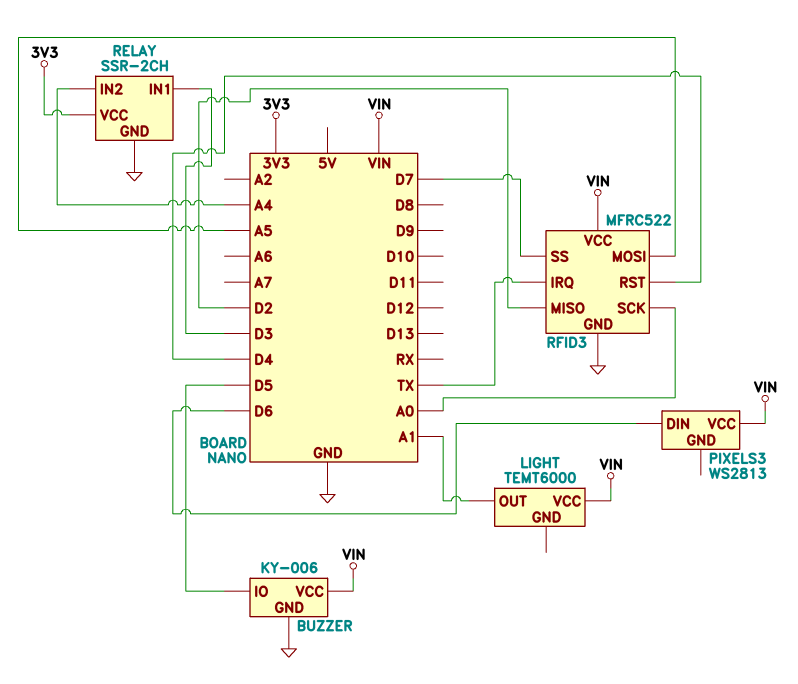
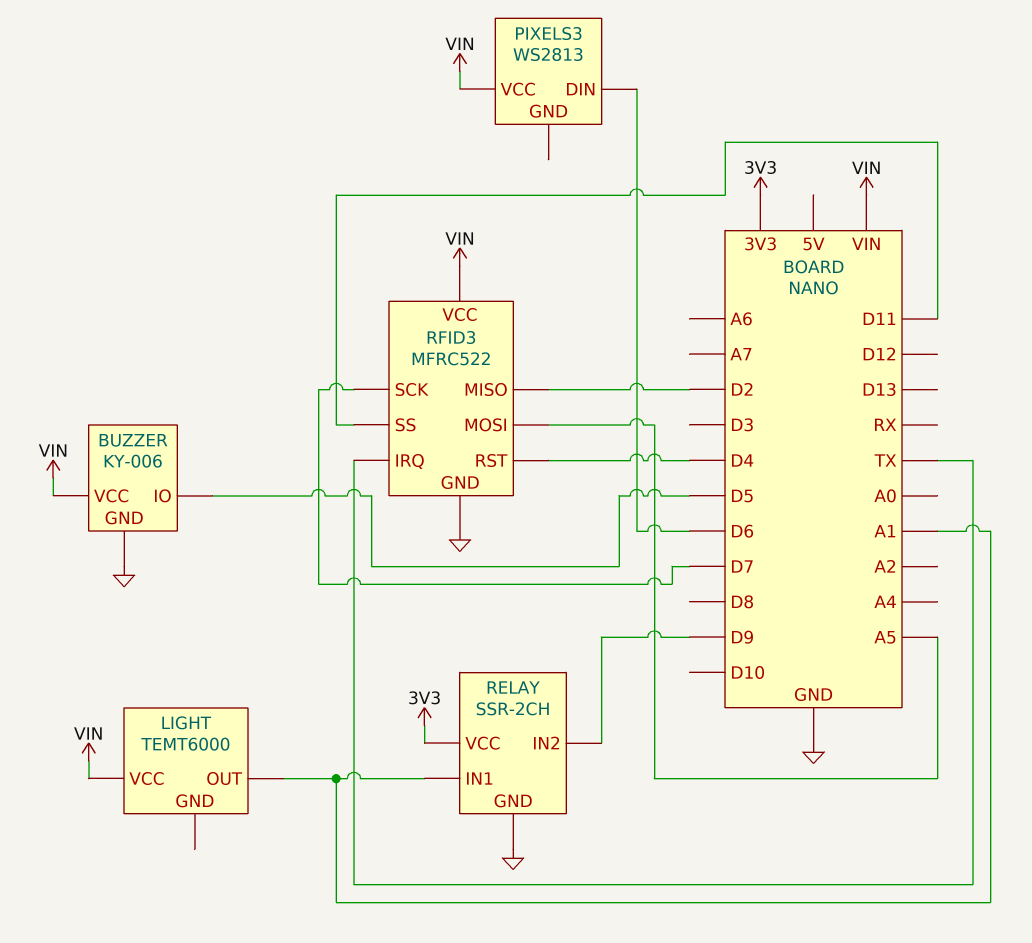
RELAY pin IN1: D3 -> A1
RELAY pin IN2: A4 -> D9
RFID3 pin SCK: A0 -> D7
RFID3 pin SS: D7 -> D11

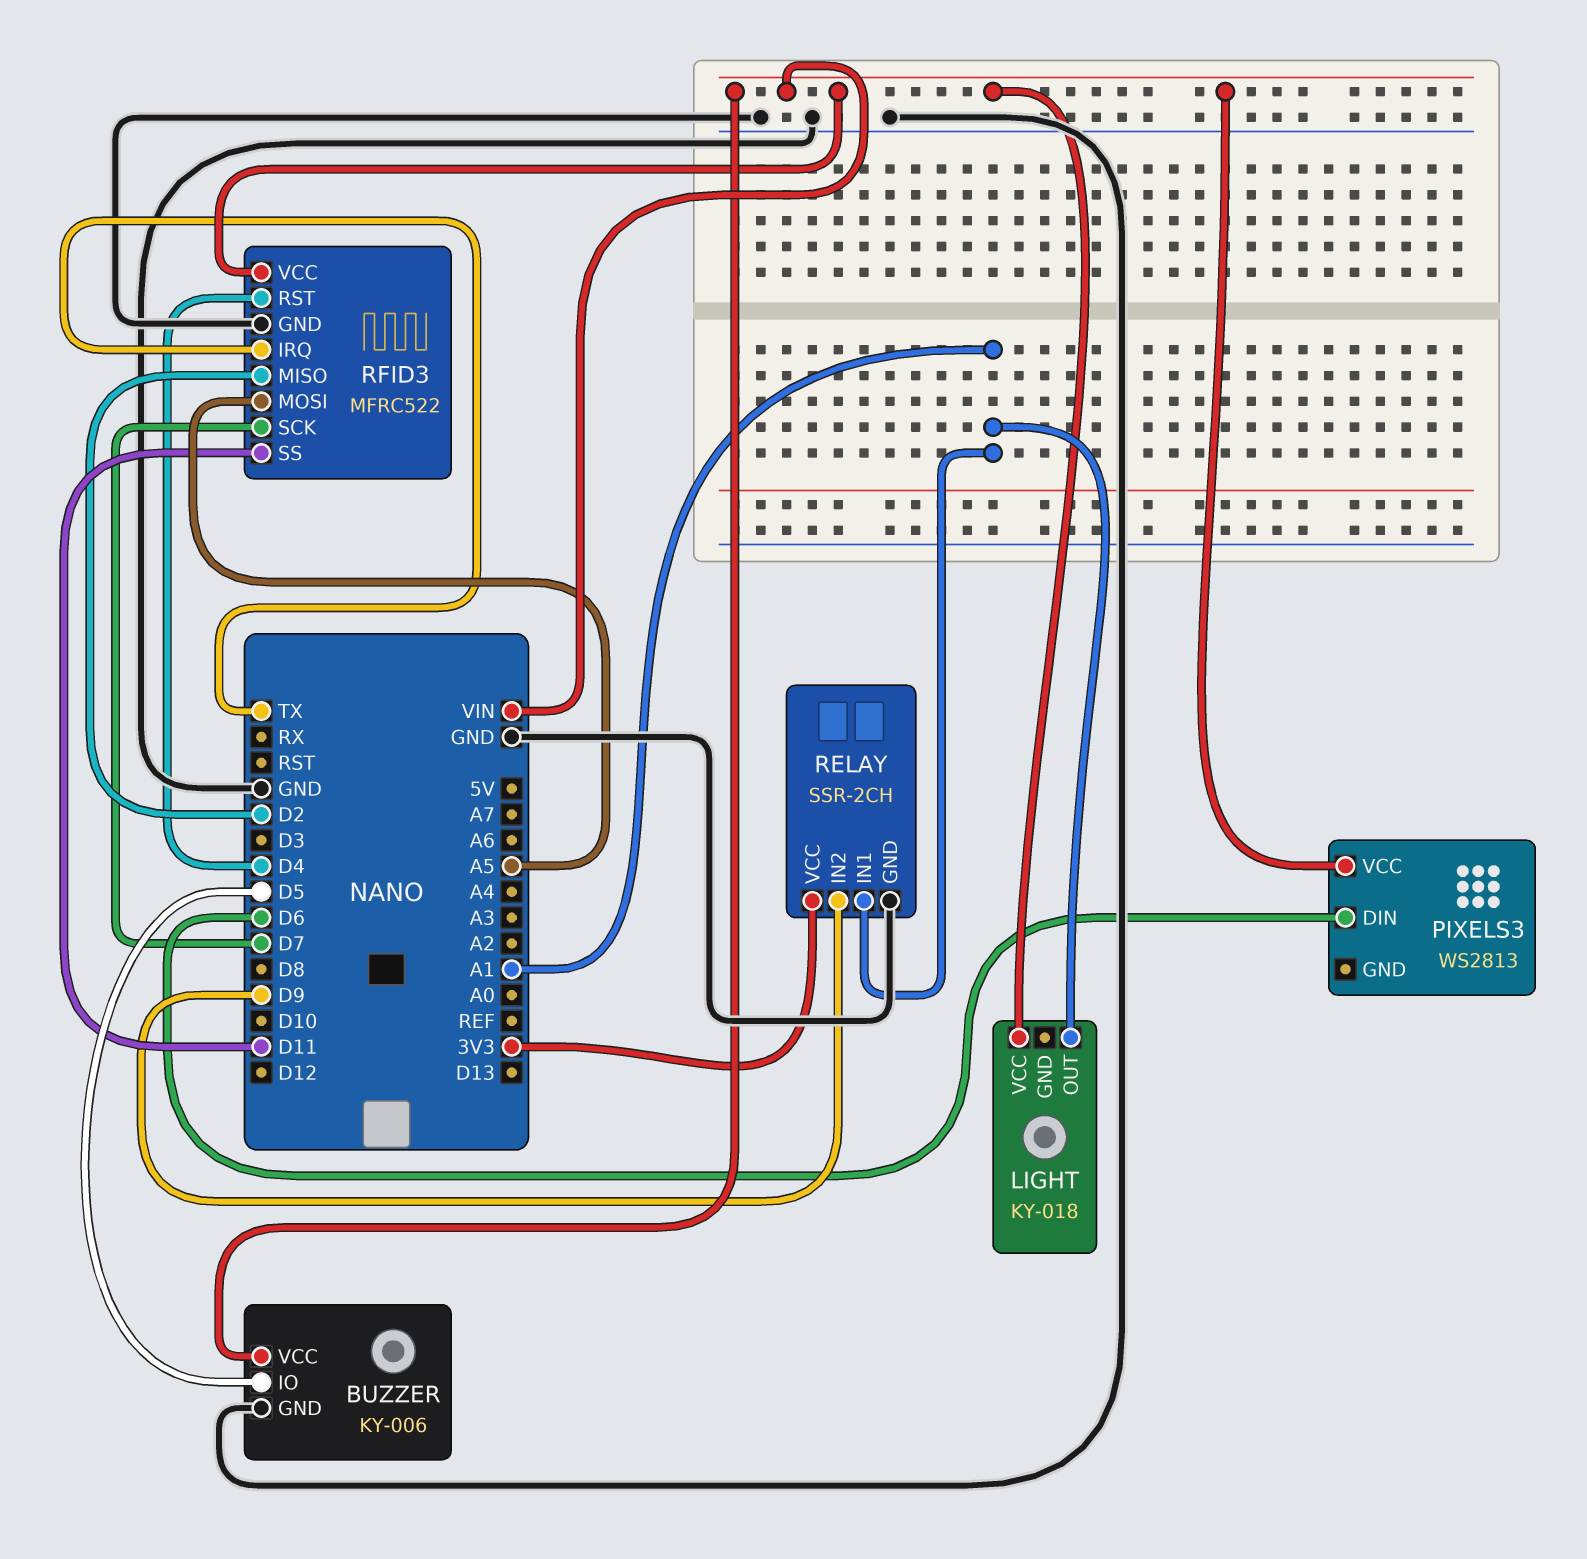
LIGHT: TEMT6000 -> KY-018

